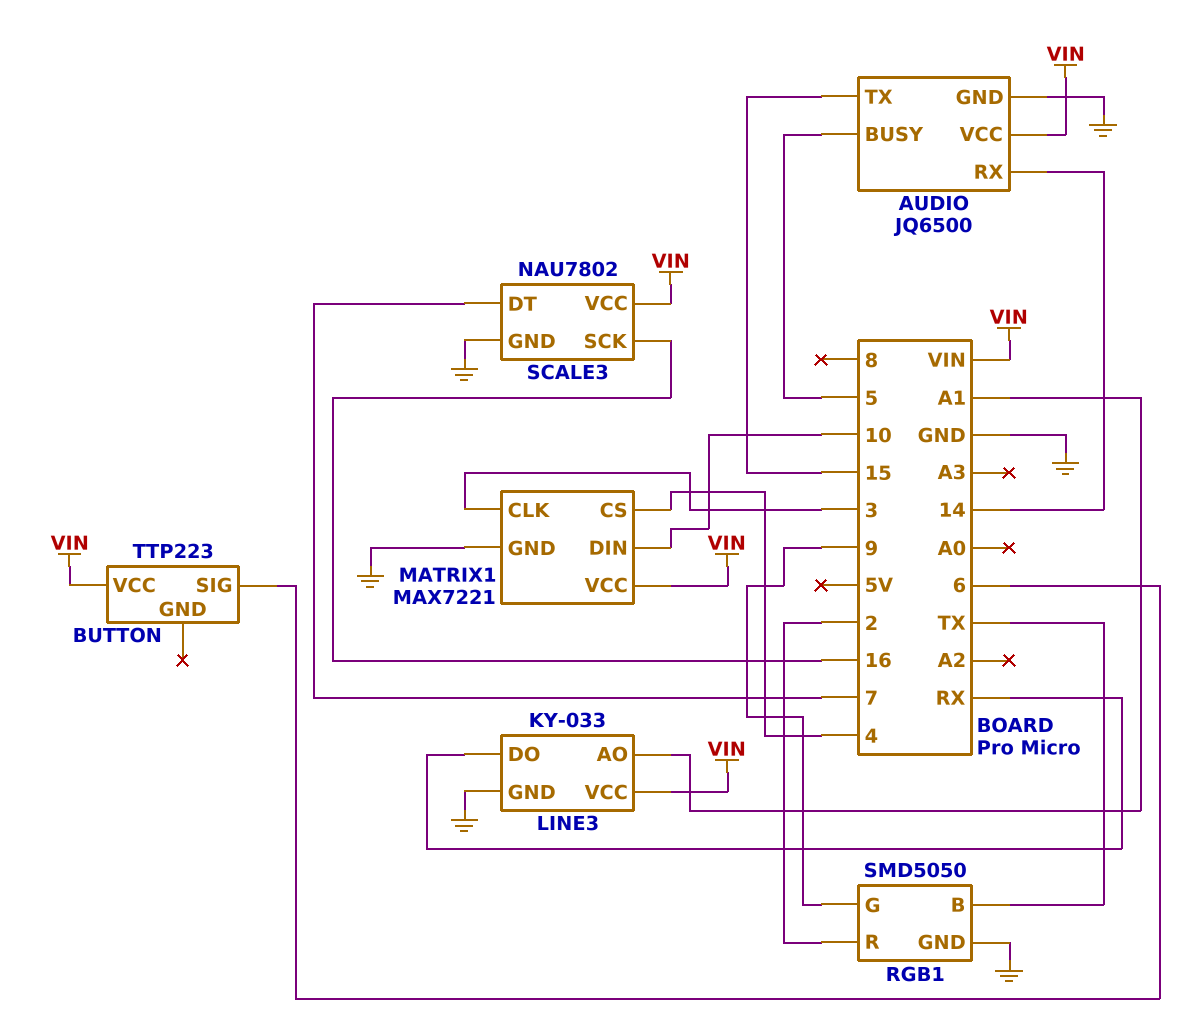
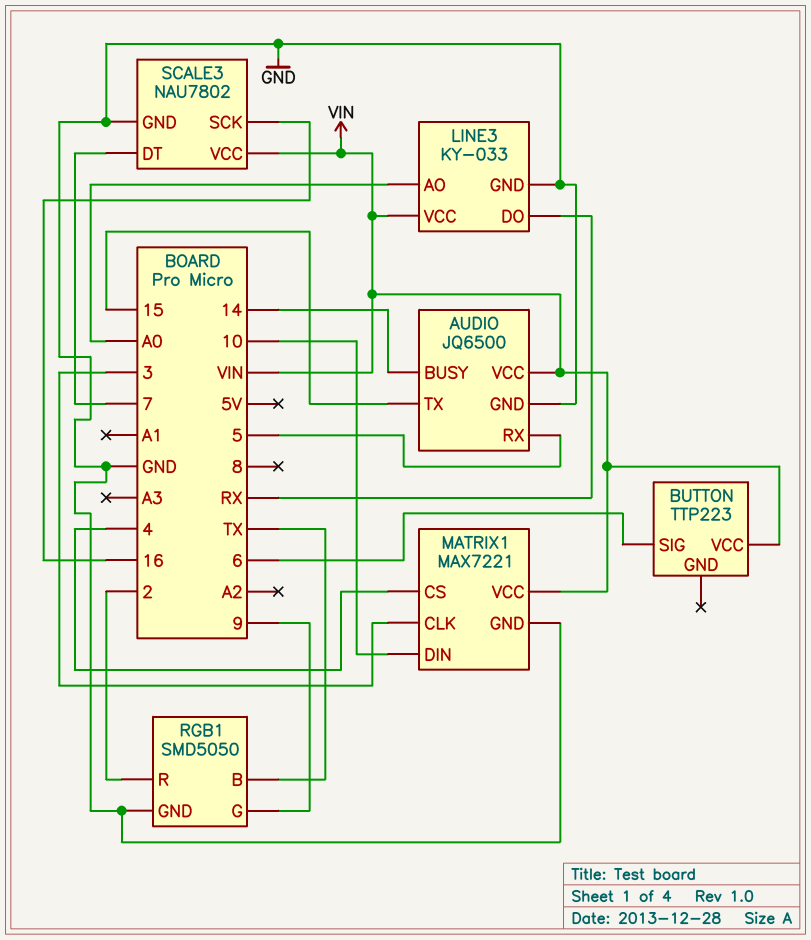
AUDIO pin BUSY: 5 -> 14
AUDIO pin RX: 14 -> 5
LINE3 pin AO: A1 -> A0

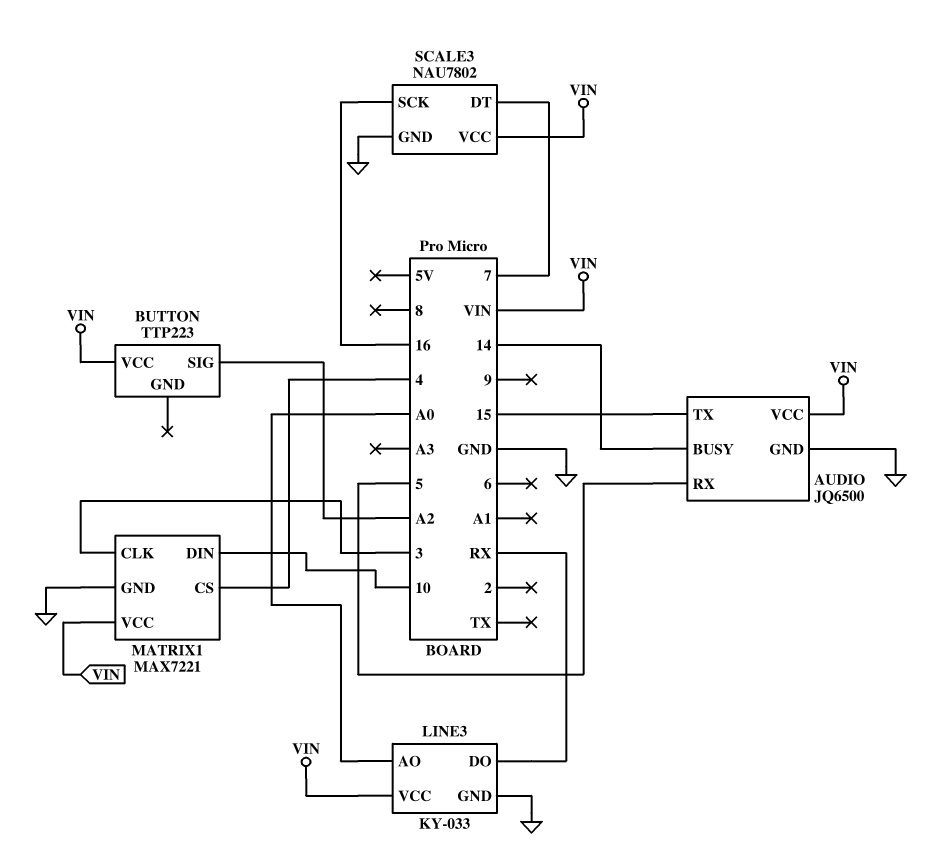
BUTTON pin SIG: 6 -> A2
RGB1: SMD5050 -> none
RGB1 pin B: TX -> none
RGB1 pin G: 9 -> none
RGB1 pin GND: GND -> none
RGB1 pin R: 2 -> none

